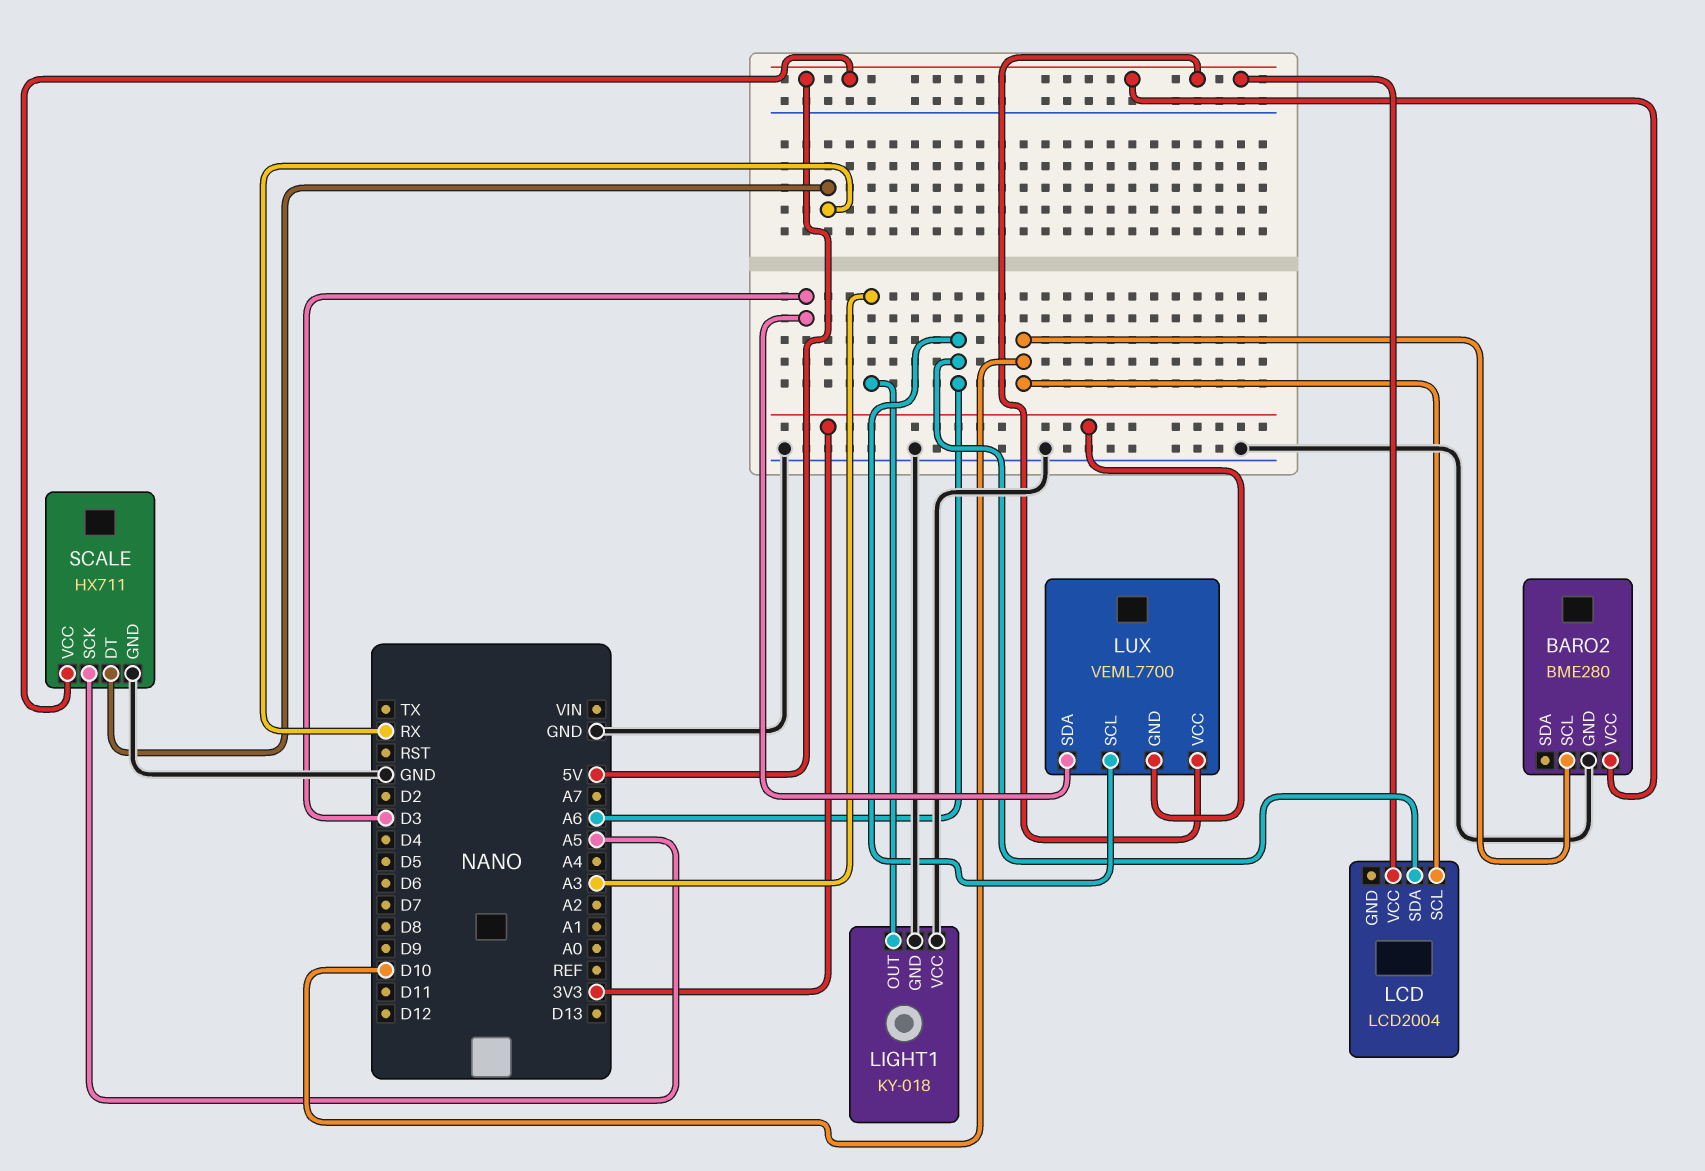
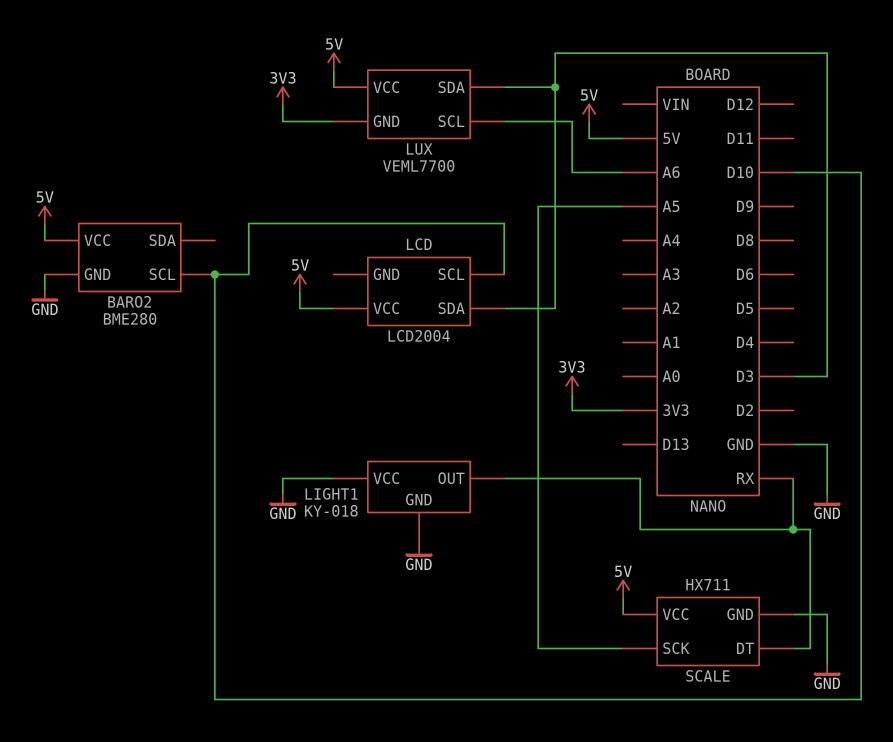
LCD pin SDA: A6 -> D3
LIGHT1 pin OUT: A3 -> RX

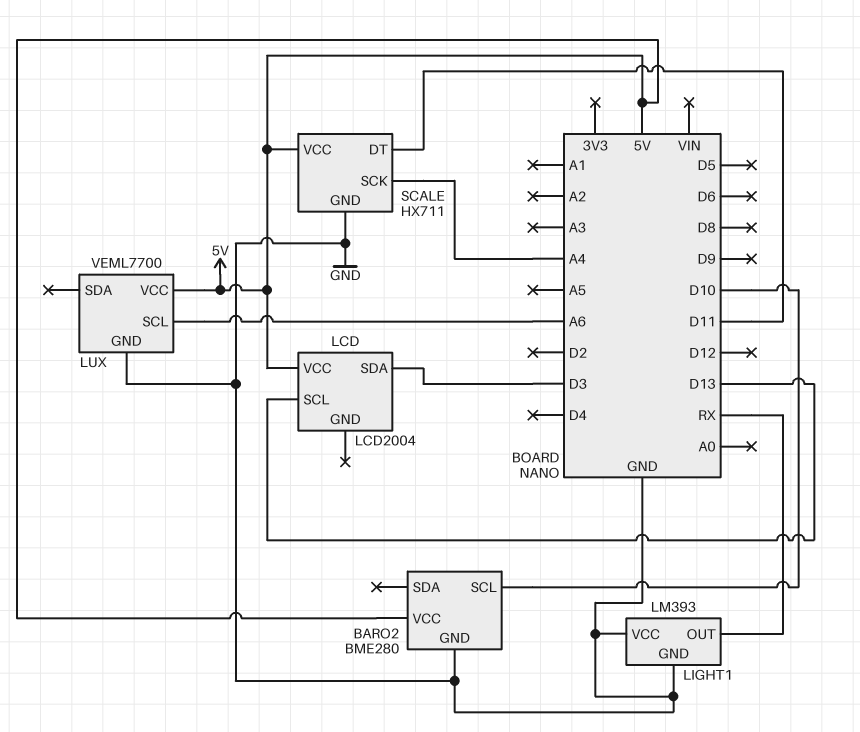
LCD pin SCL: D10 -> D13
LIGHT1: KY-018 -> LM393
LUX pin GND: 3V3 -> GND
LUX pin SDA: D3 -> none
SCALE pin DT: RX -> D11
SCALE pin SCK: A5 -> A4

